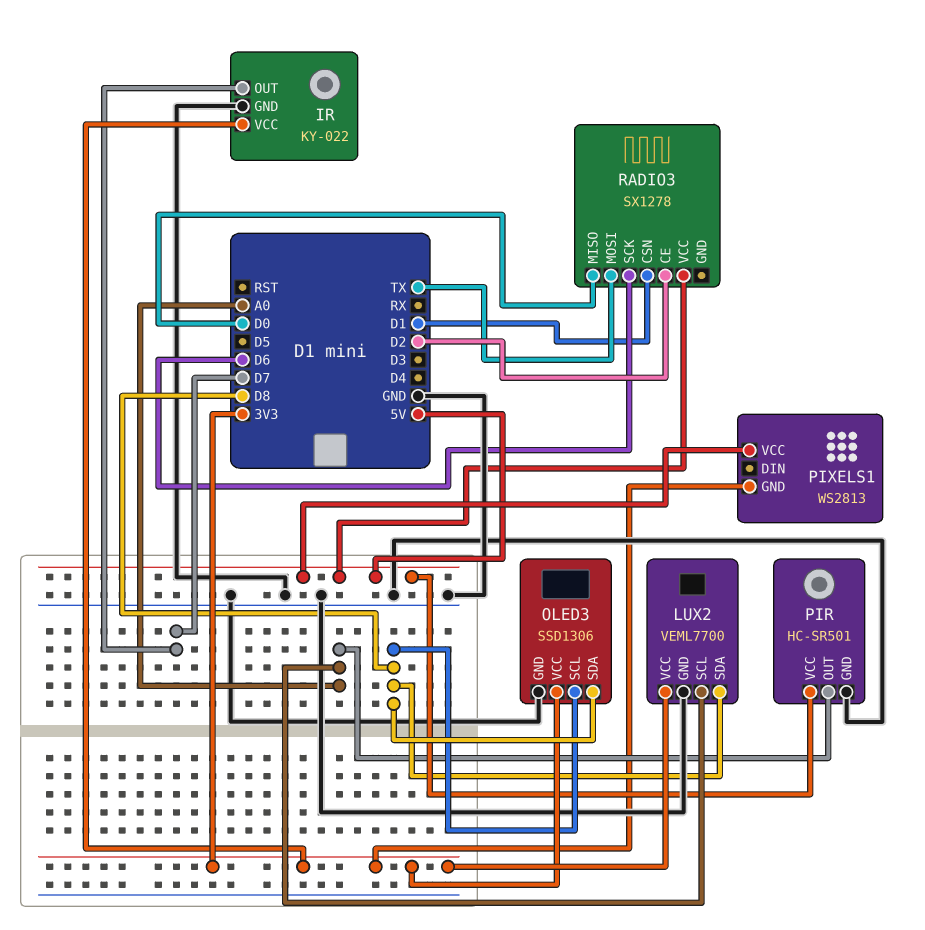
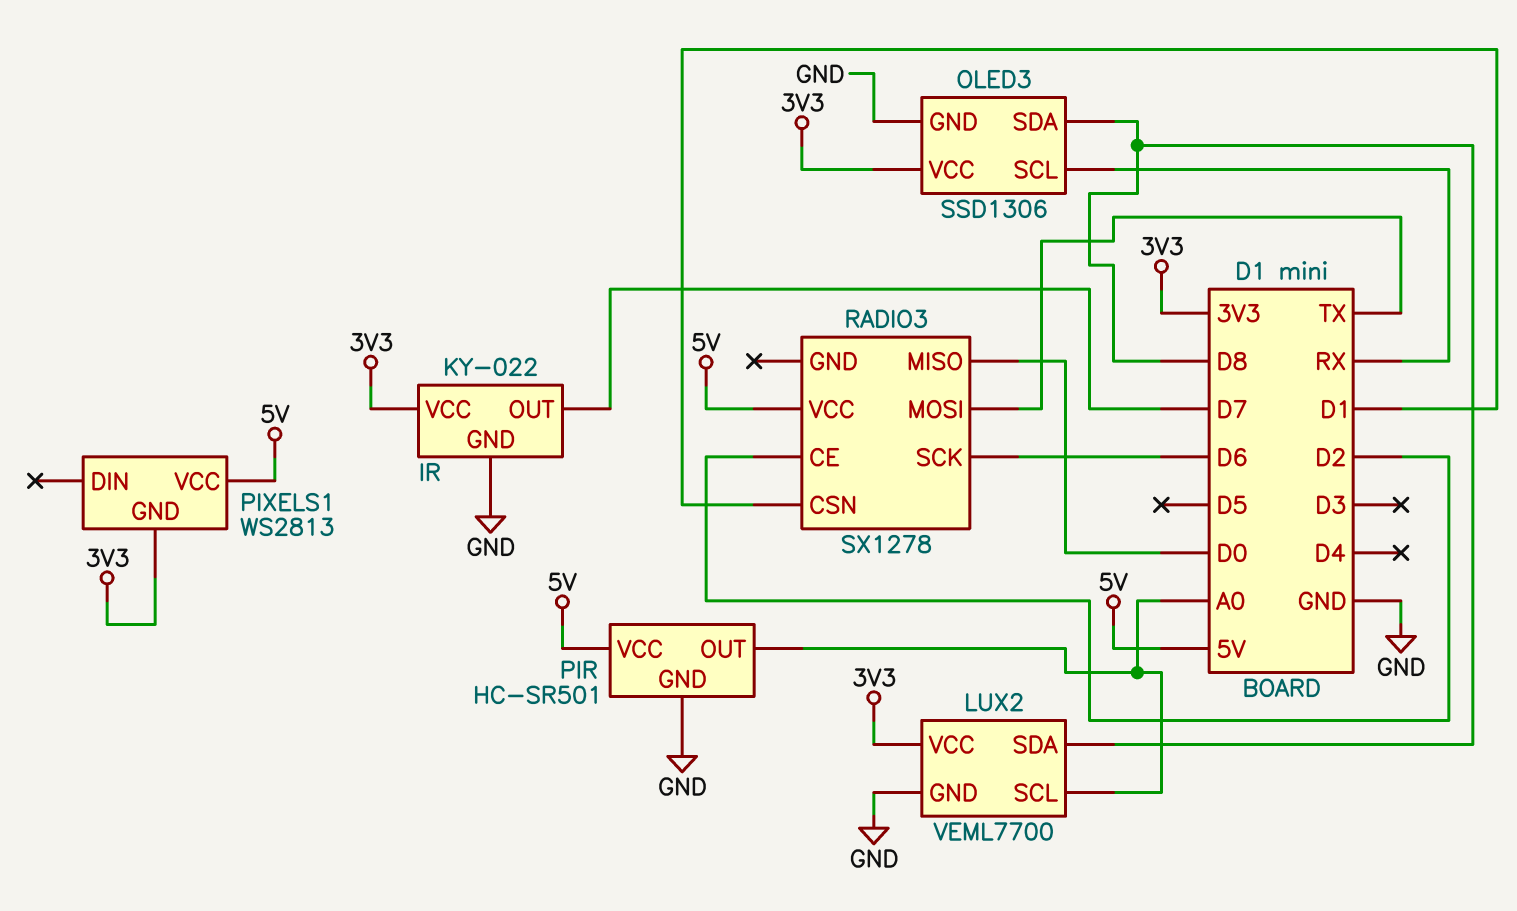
OLED3 pin SCL: D8 -> RX

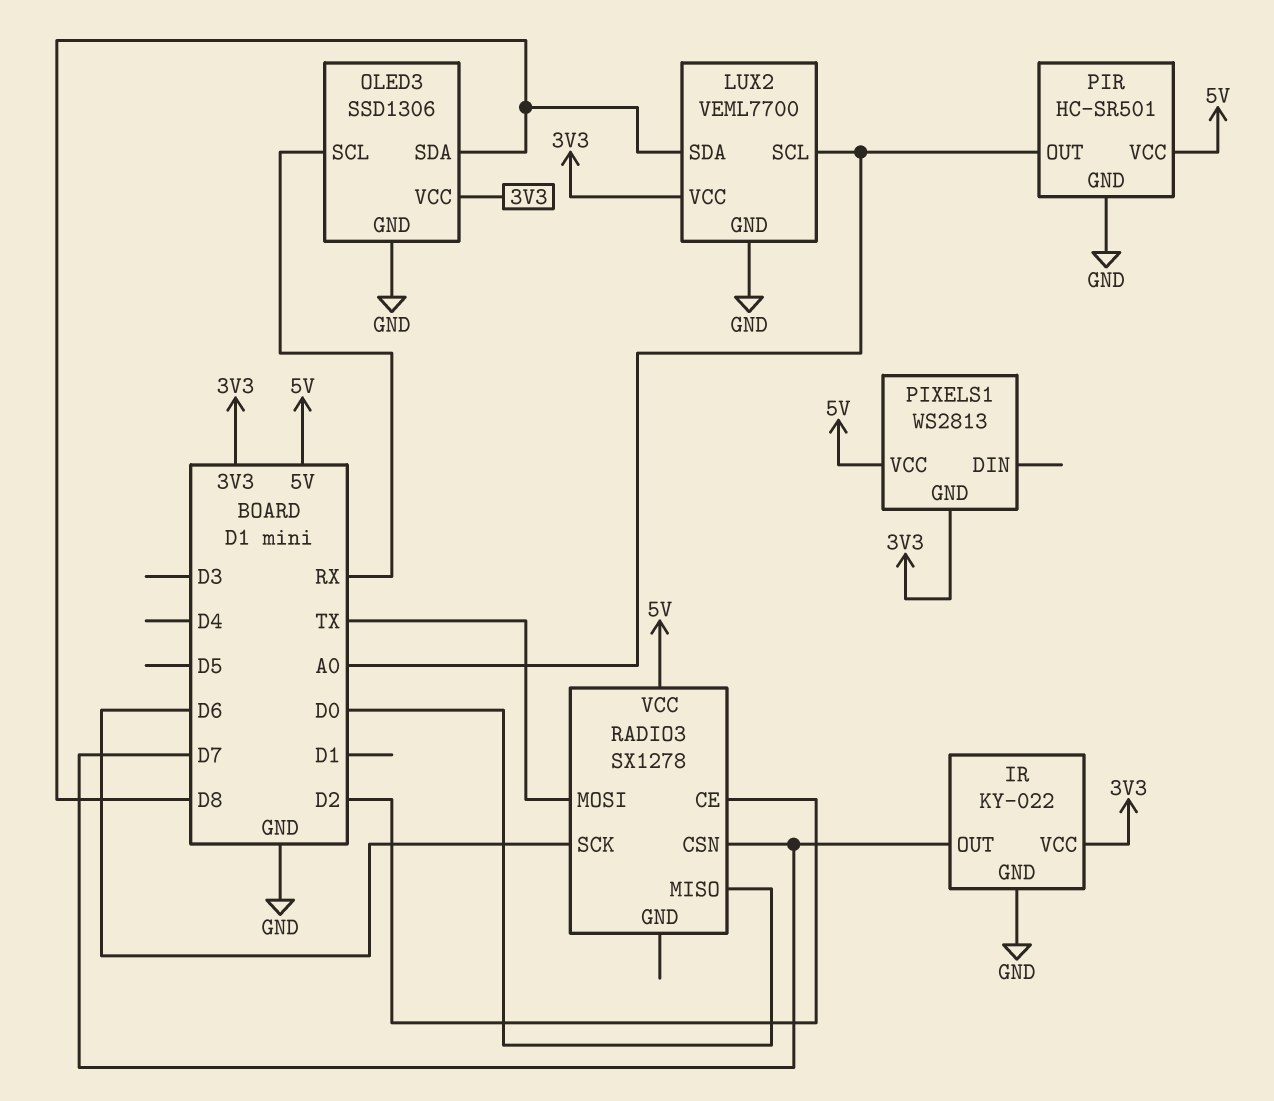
RADIO3 pin CSN: D1 -> D7

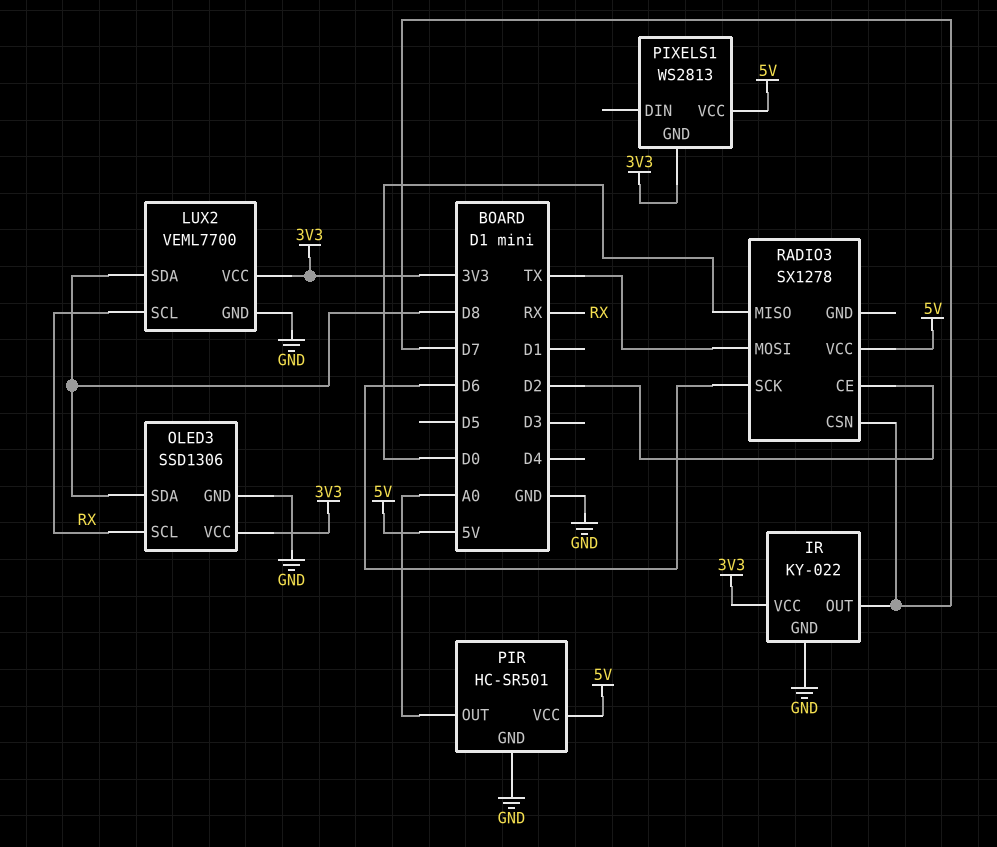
LUX2 pin SCL: A0 -> RX

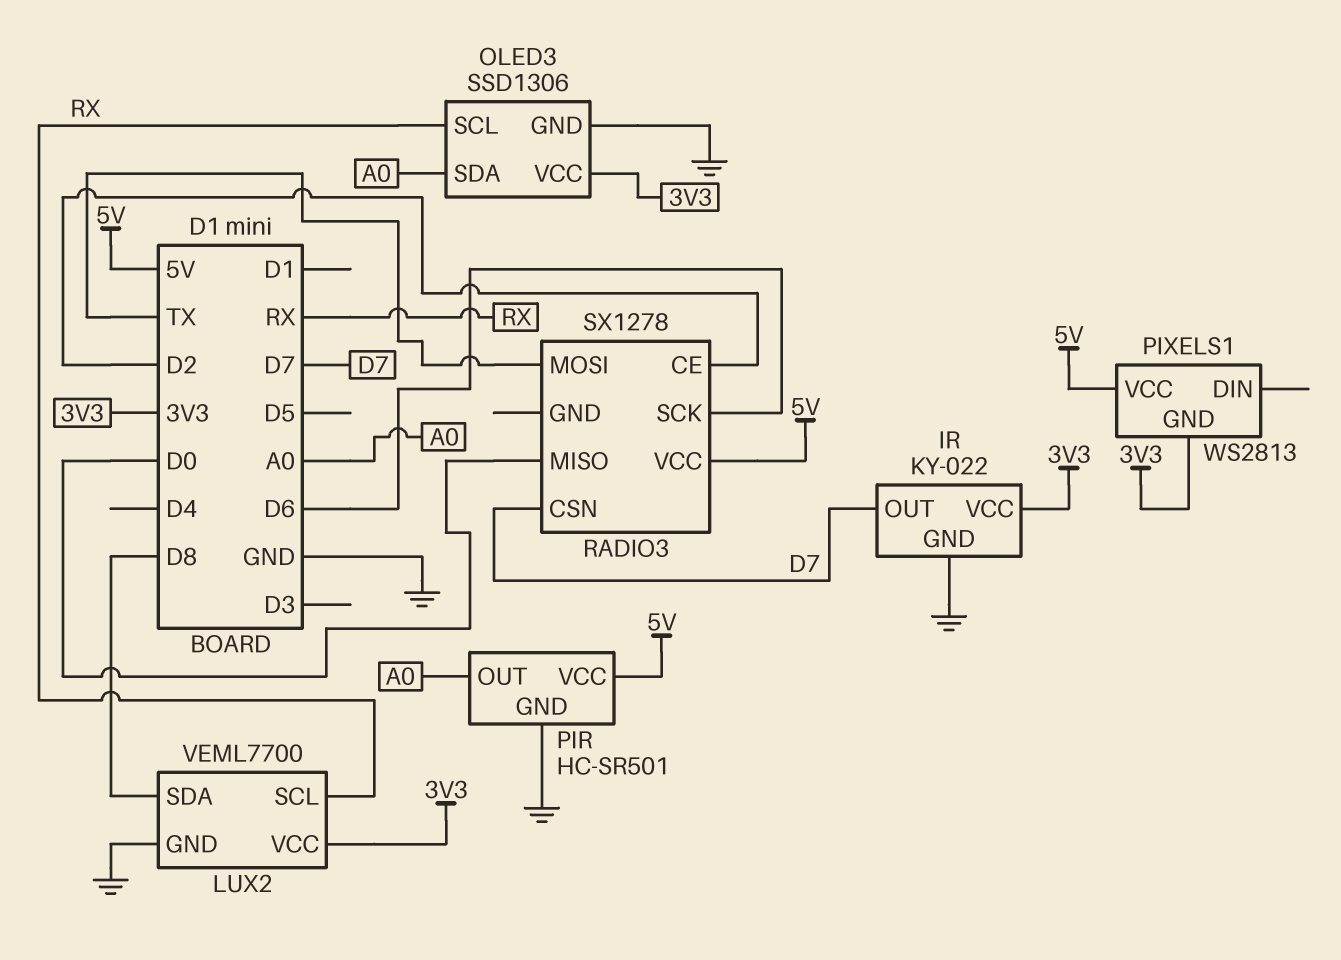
OLED3 pin SDA: D8 -> A0

